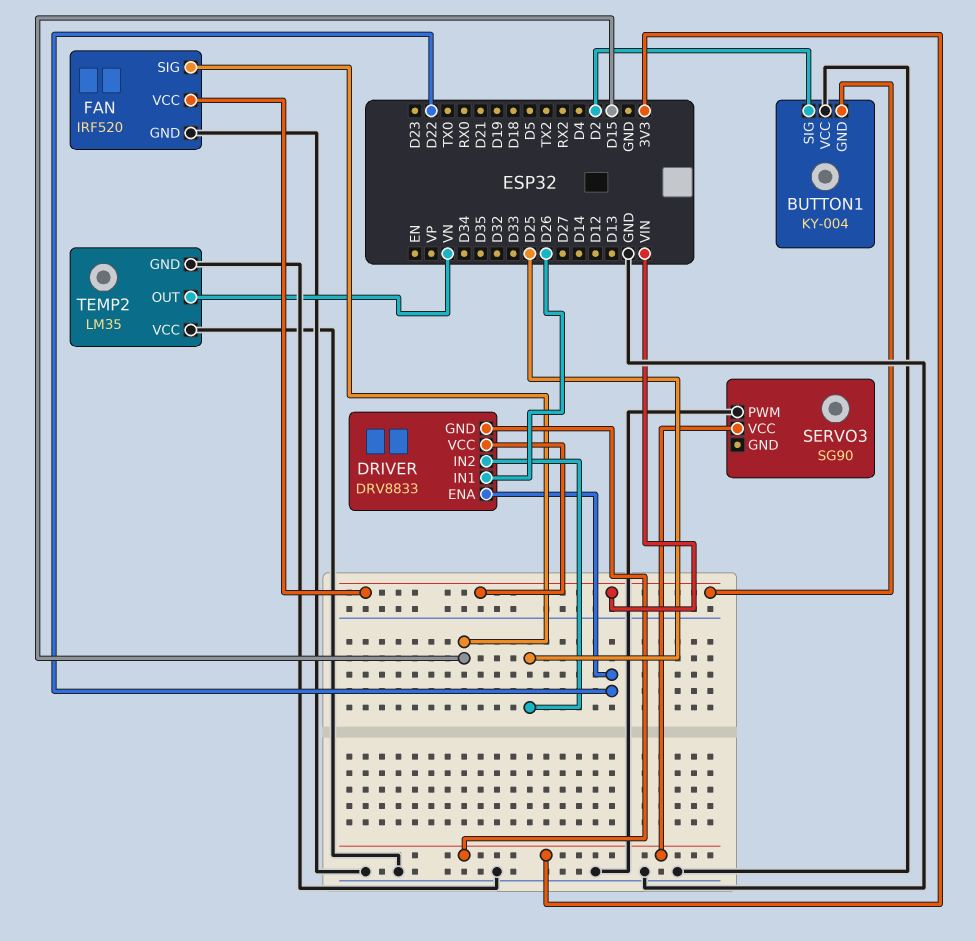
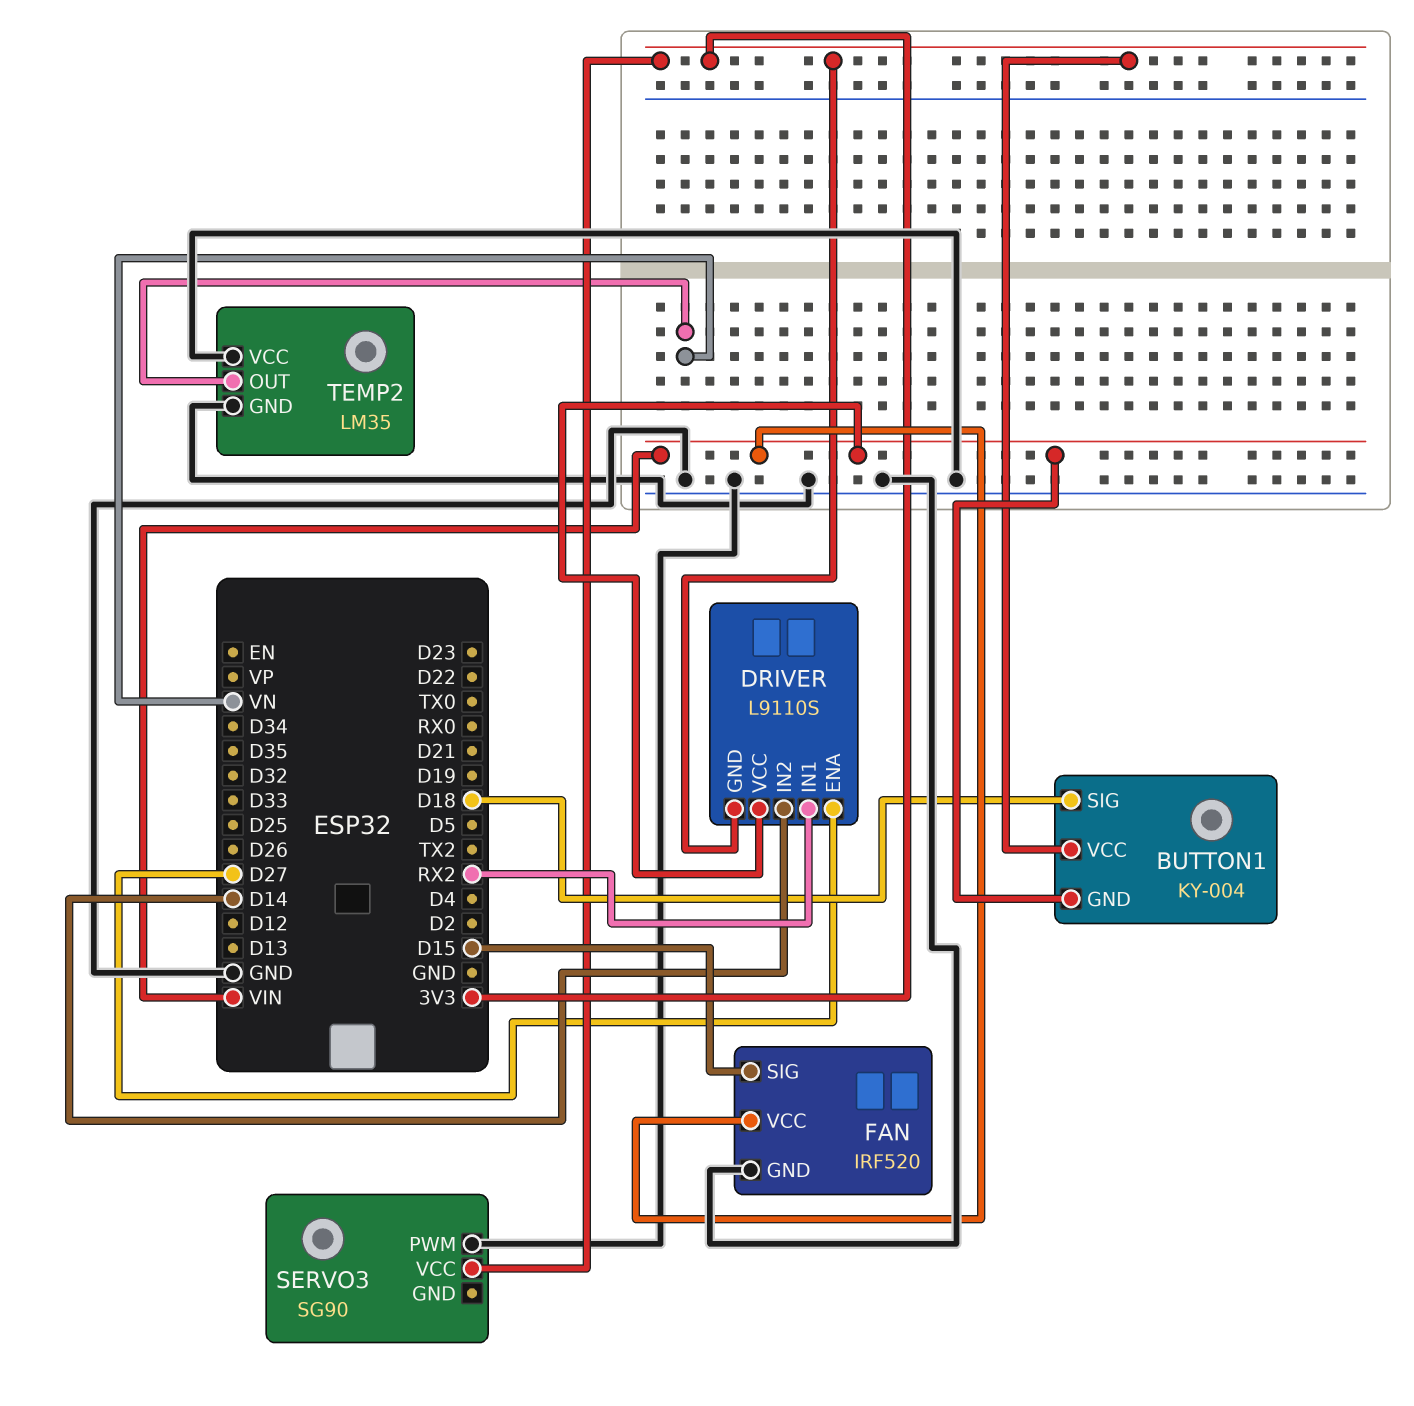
BUTTON1 pin SIG: D2 -> D18
BUTTON1 pin VCC: GND -> 3V3
DRIVER: DRV8833 -> L9110S
DRIVER pin ENA: D22 -> D27
DRIVER pin IN1: D26 -> RX2
DRIVER pin IN2: D25 -> D14

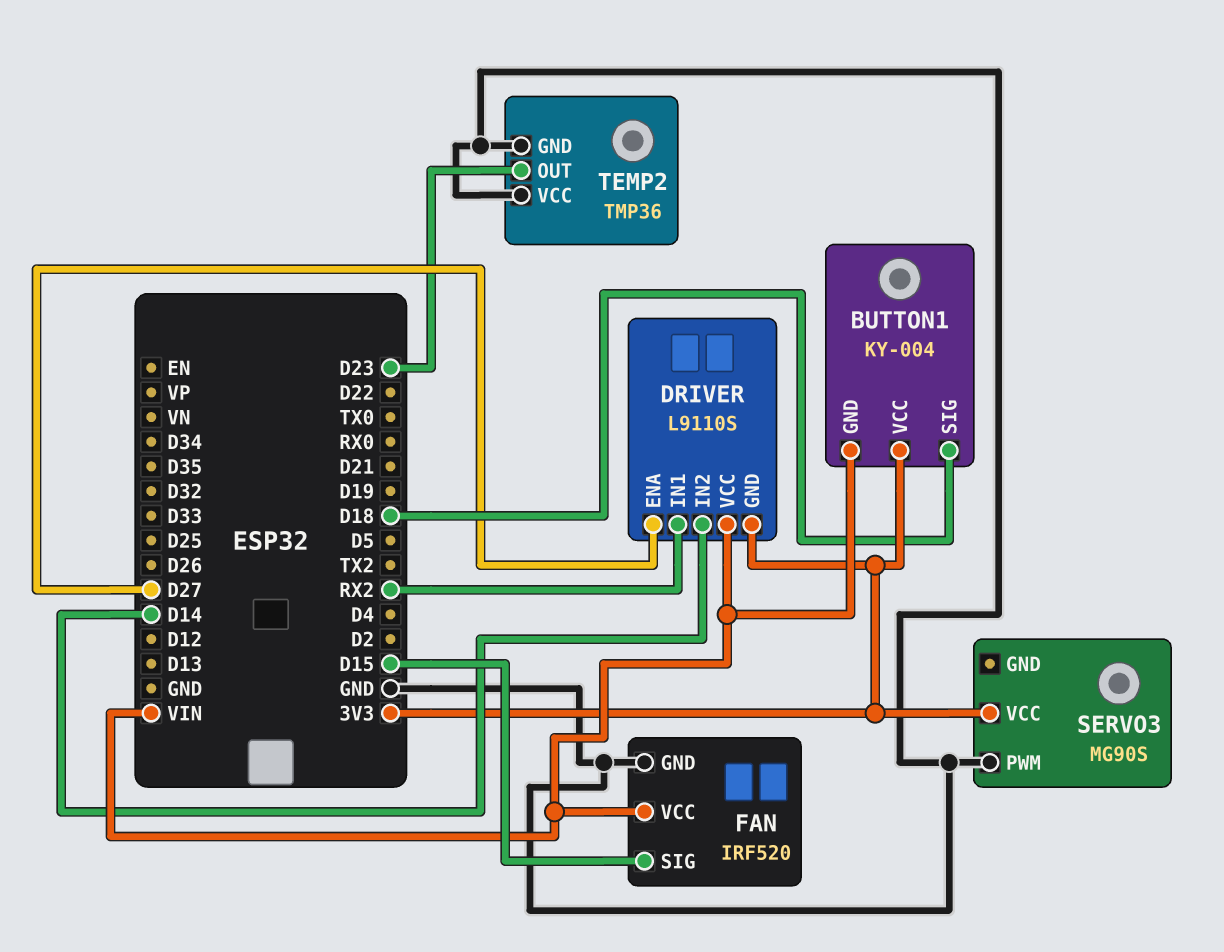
SERVO3: SG90 -> MG90S
TEMP2: LM35 -> TMP36
TEMP2 pin OUT: VN -> D23

